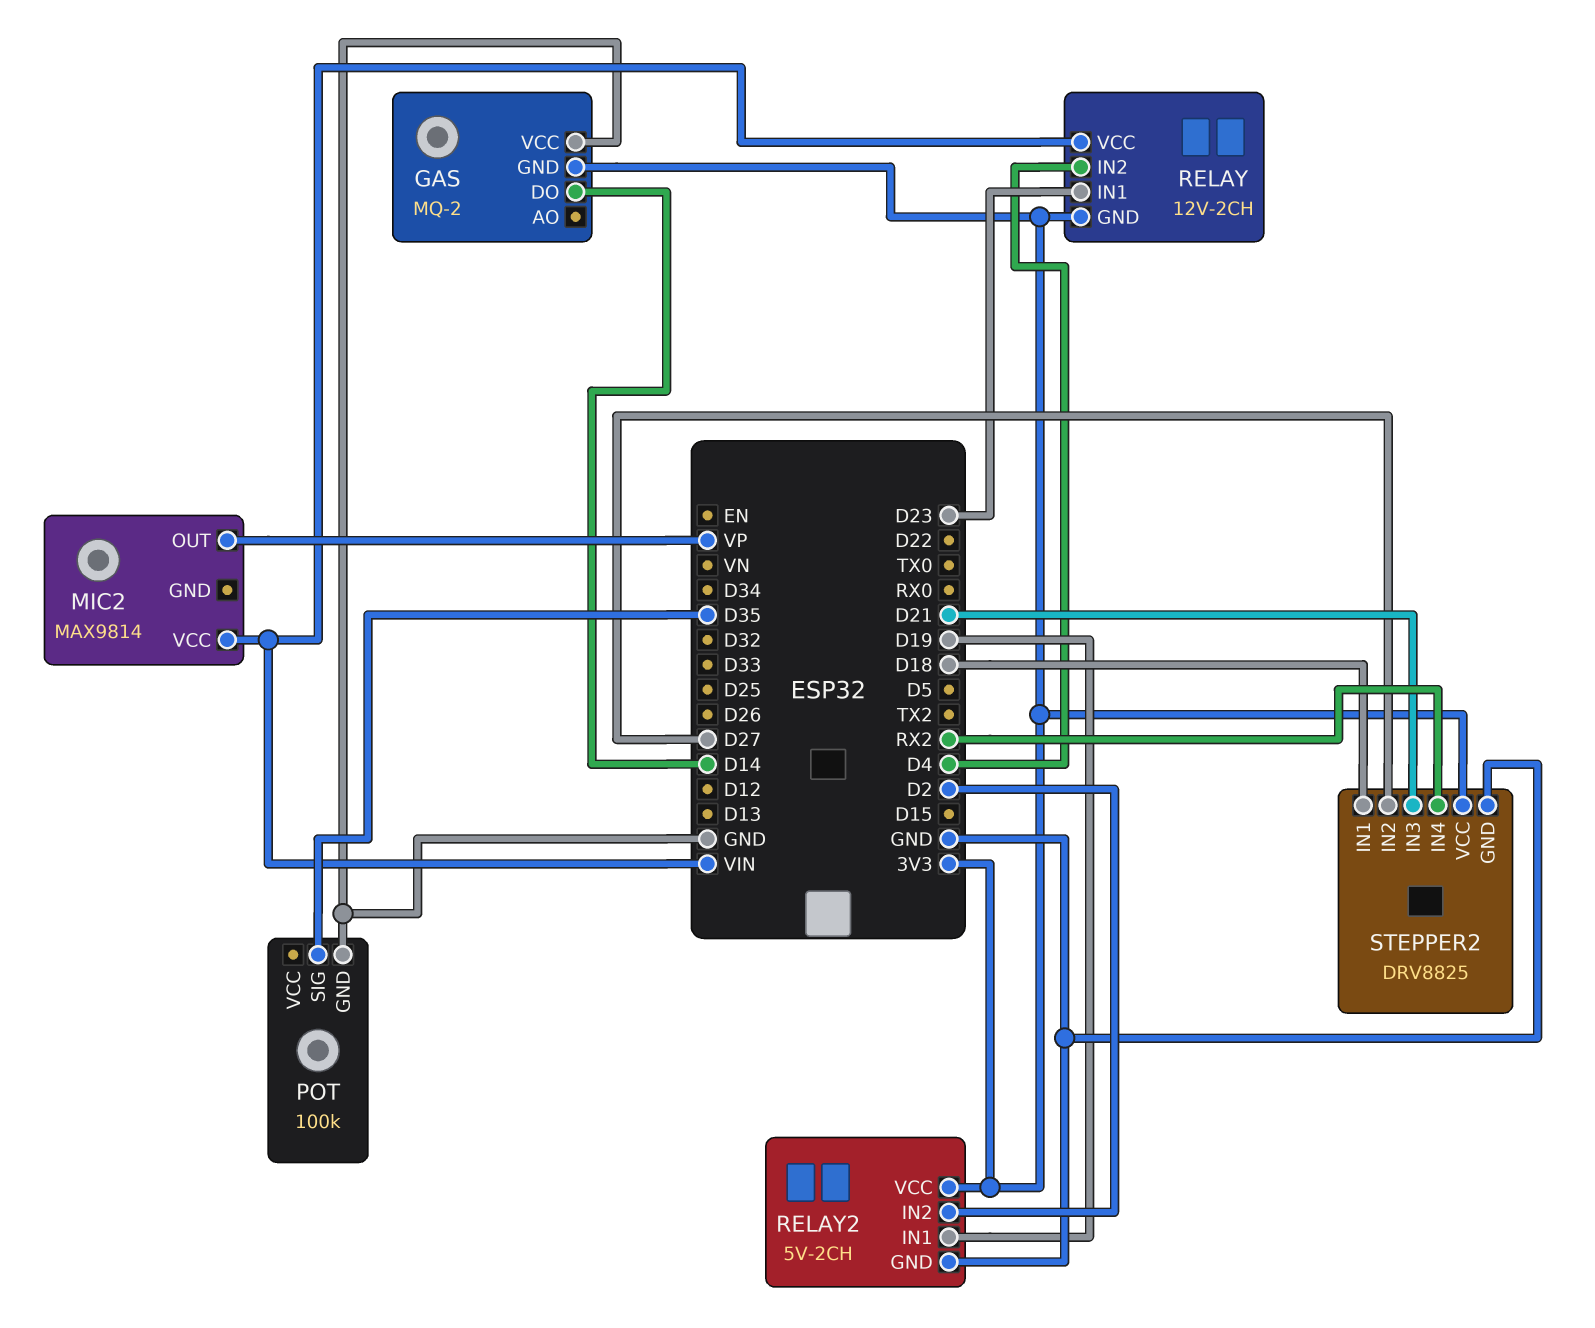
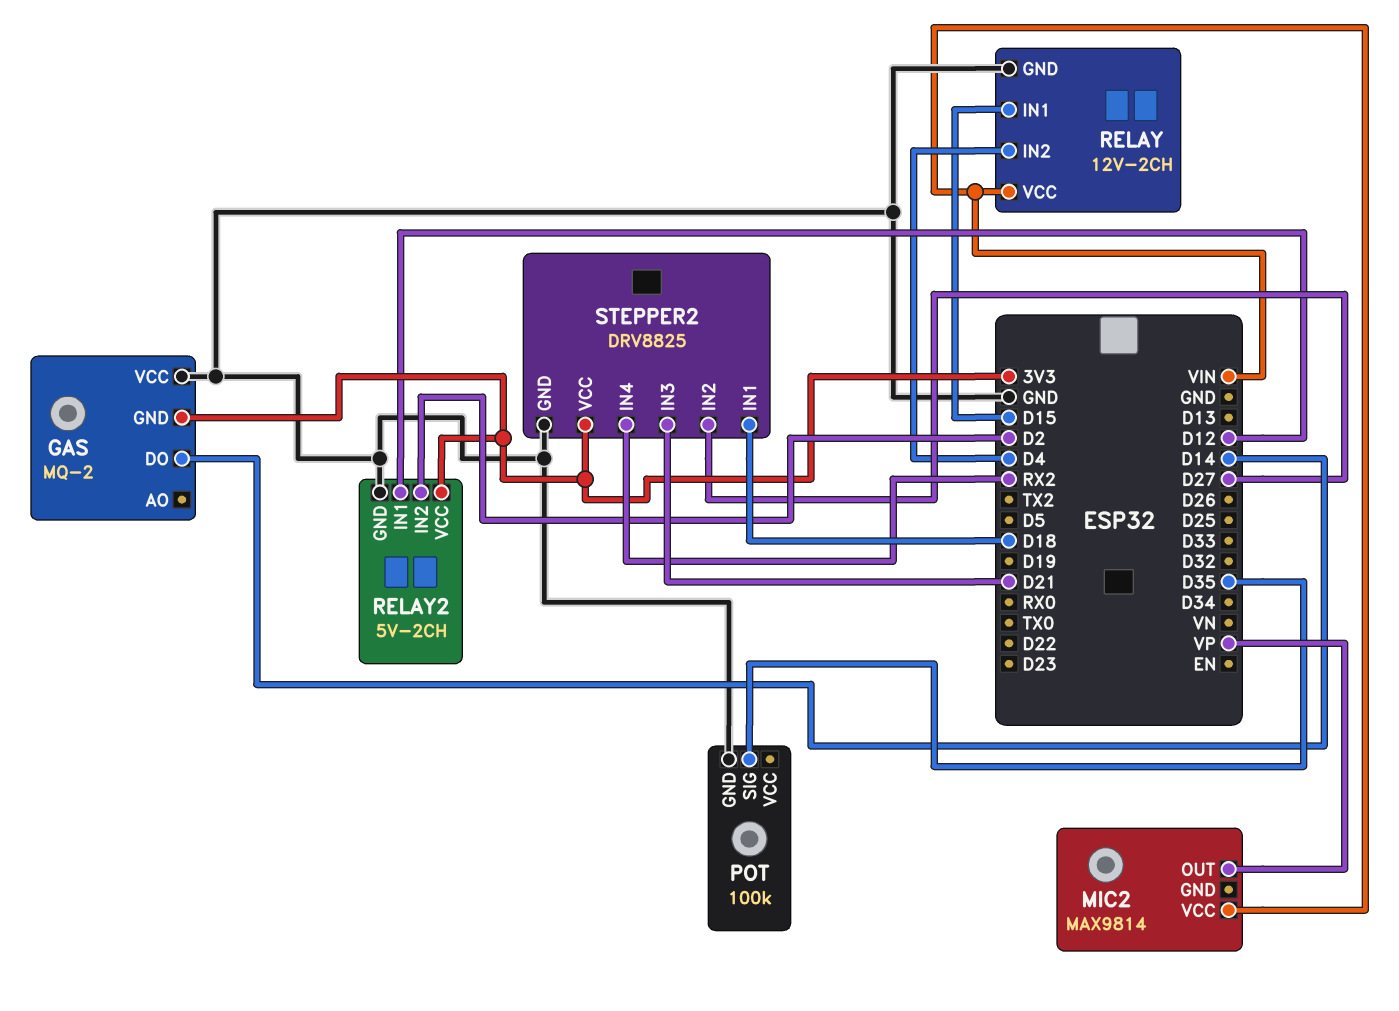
RELAY pin GND: 3V3 -> GND
RELAY pin IN1: D23 -> D15
RELAY2 pin IN1: D19 -> D12

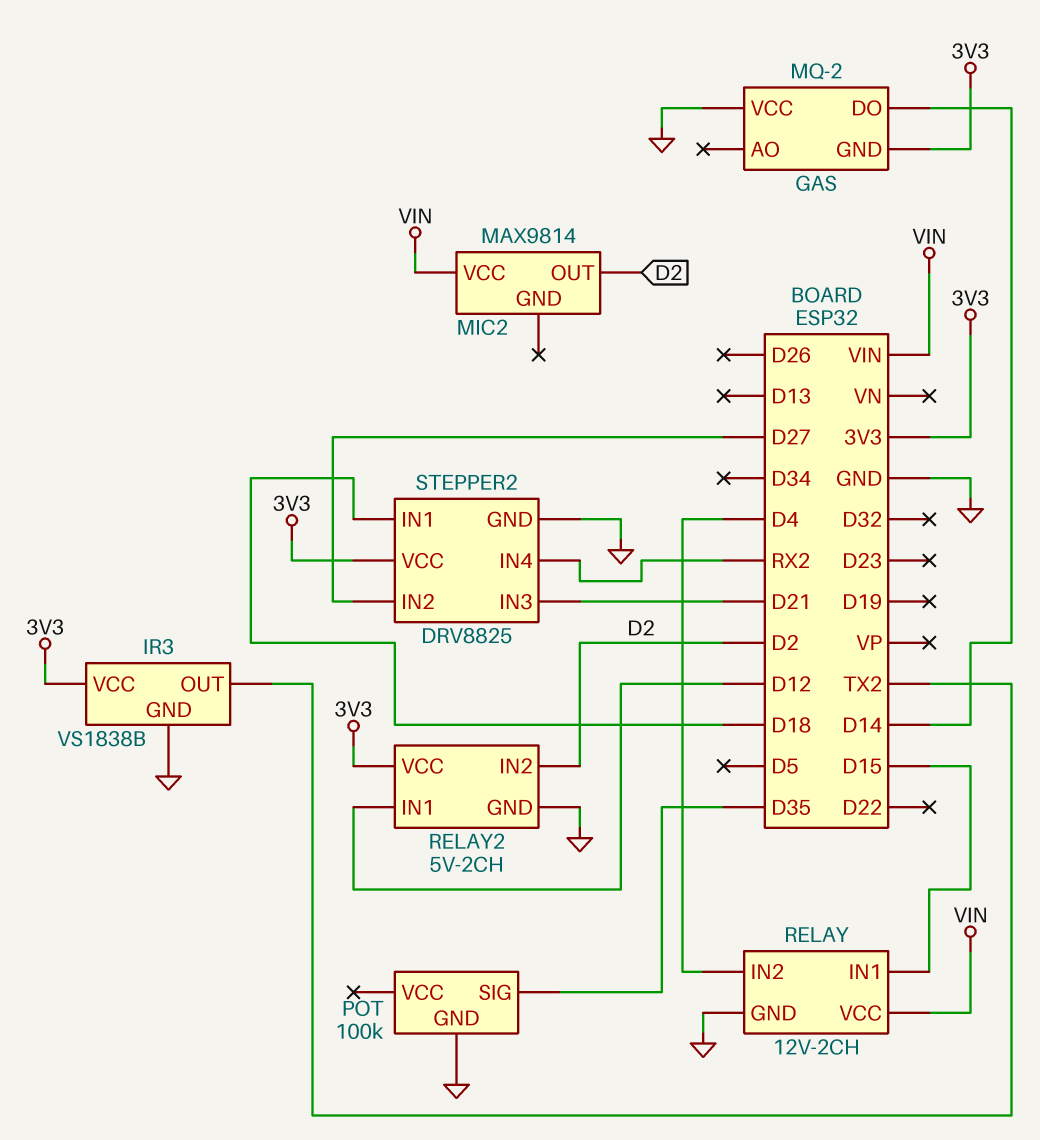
IR3: none -> VS1838B
IR3 pin GND: none -> GND
IR3 pin OUT: none -> TX2
IR3 pin VCC: none -> 3V3
MIC2 pin OUT: VP -> D2

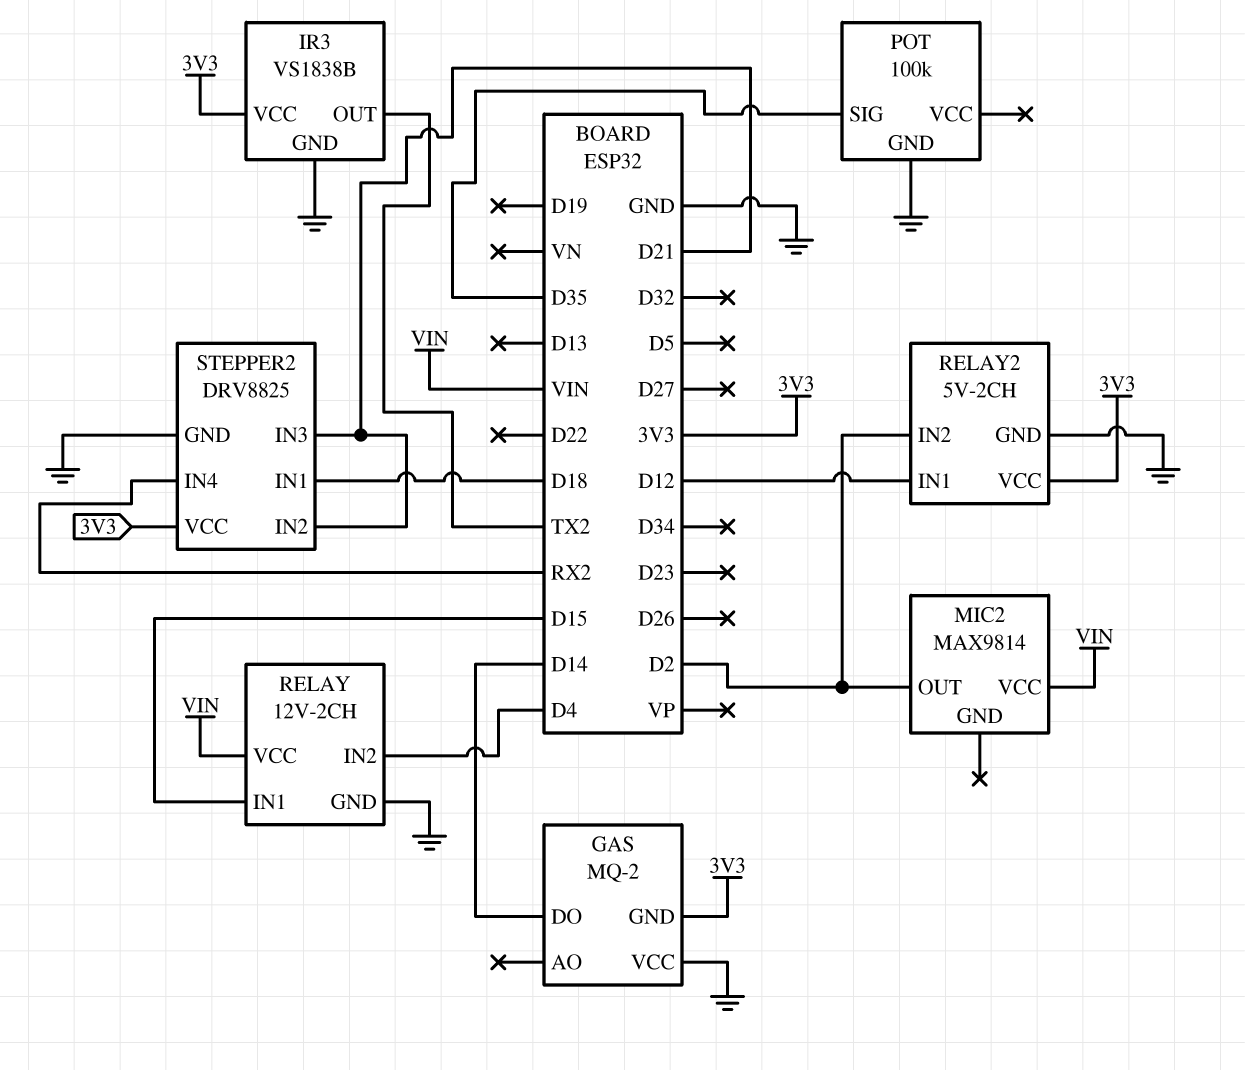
STEPPER2 pin IN2: D27 -> D21

